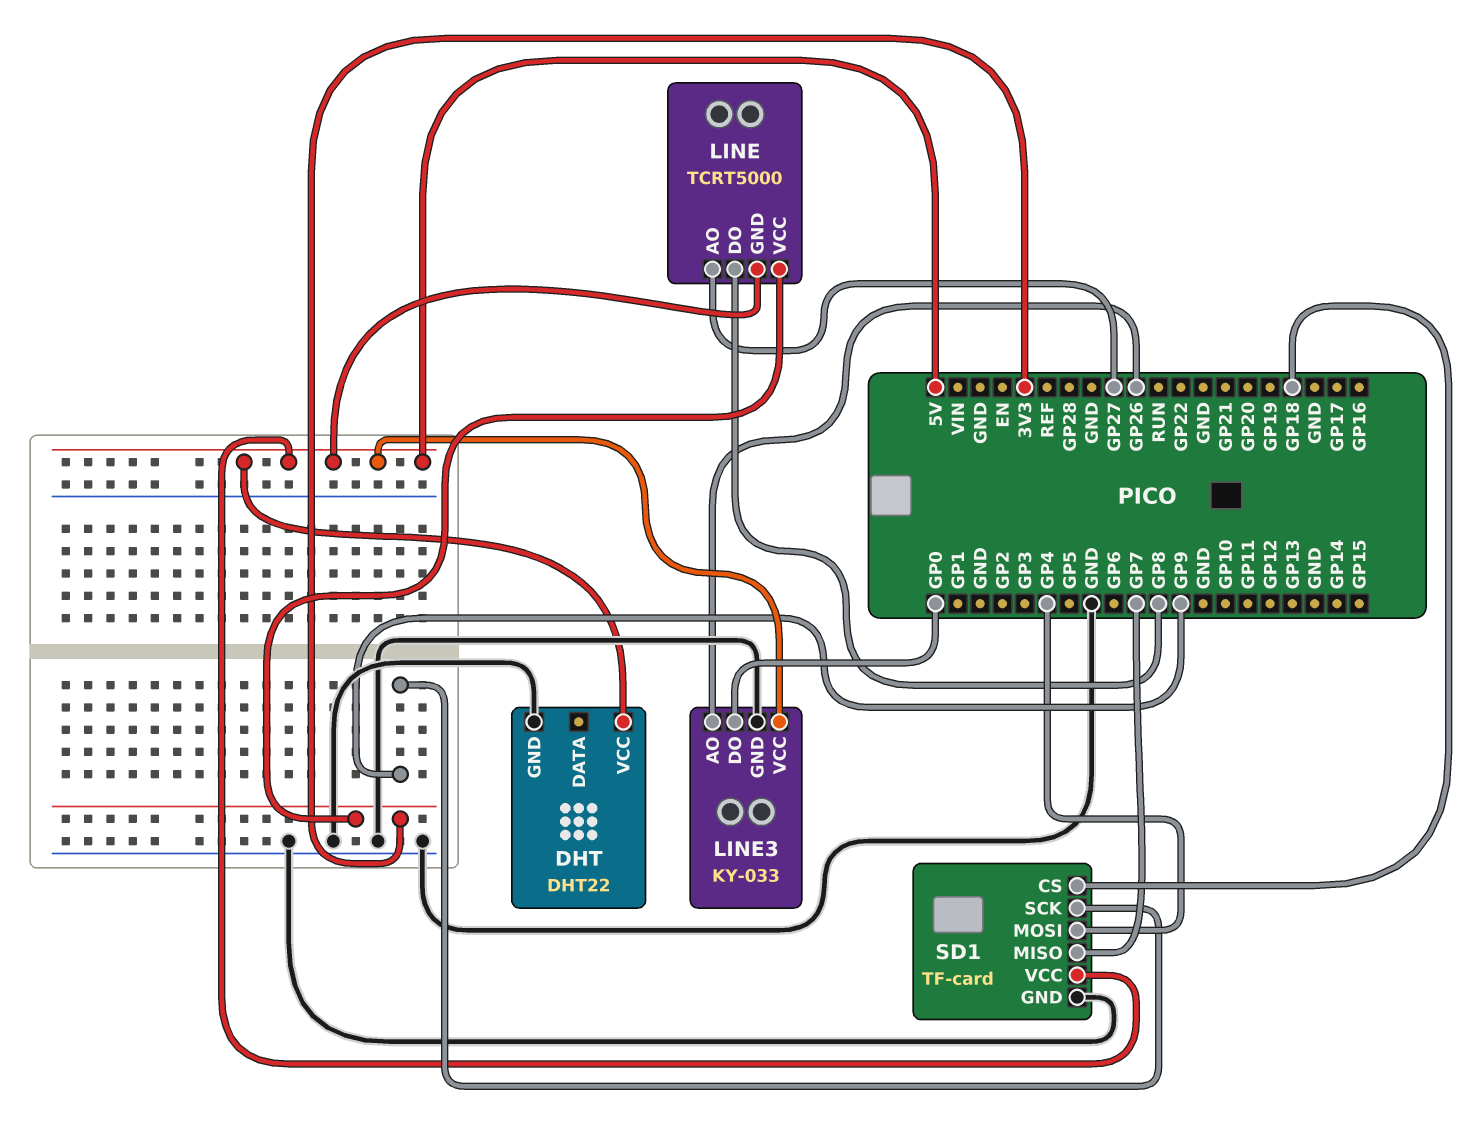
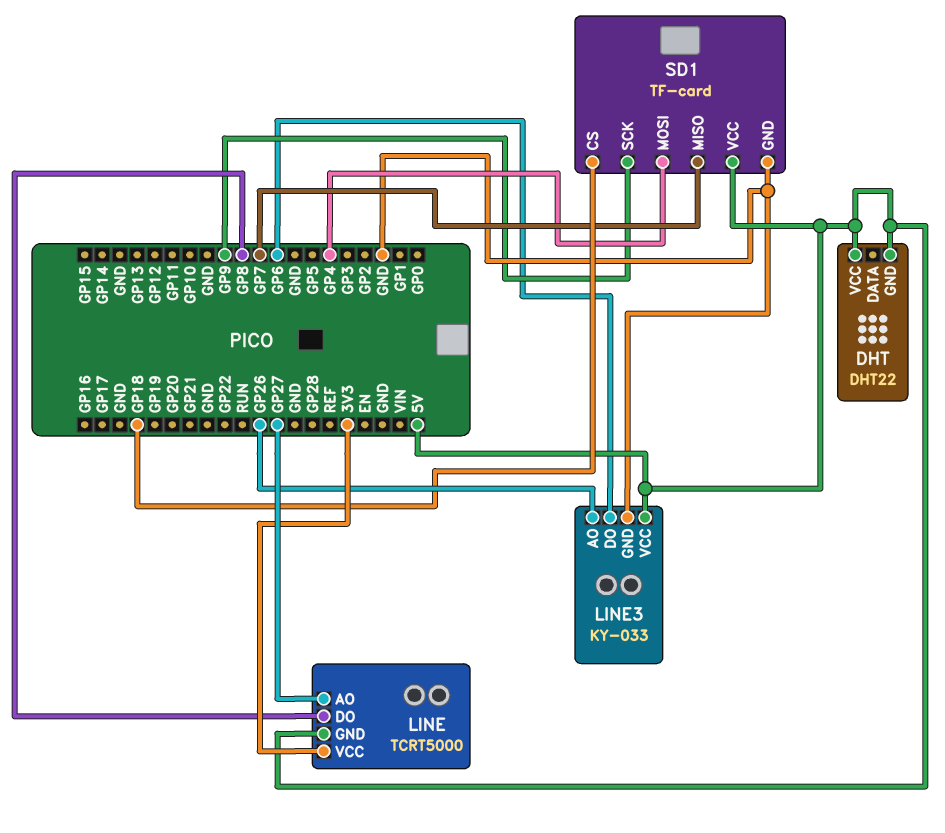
DHT pin GND: GND -> 5V
LINE3 pin DO: GP0 -> GP6

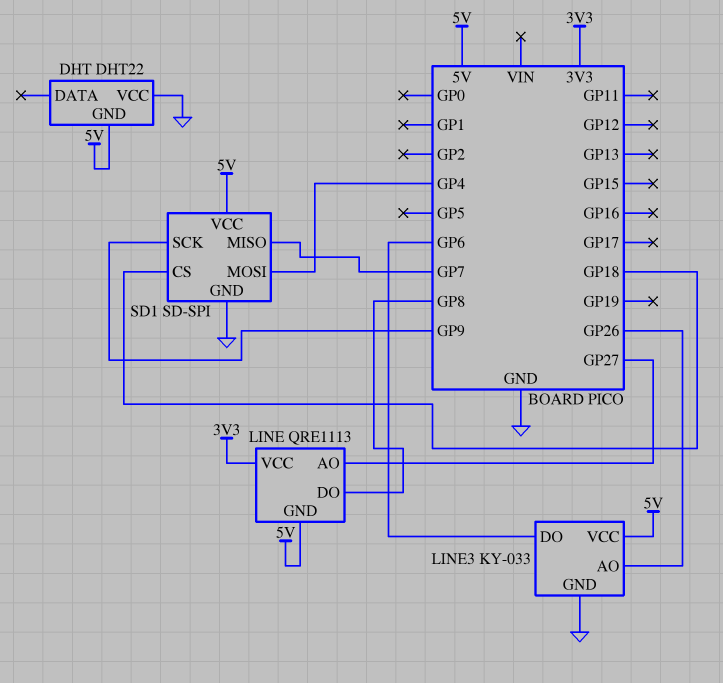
DHT pin VCC: 5V -> GND
LINE: TCRT5000 -> QRE1113
SD1: TF-card -> SD-SPI

